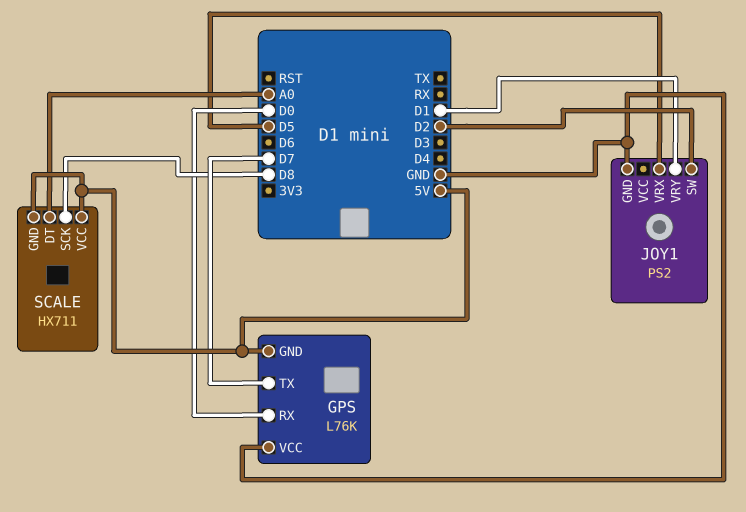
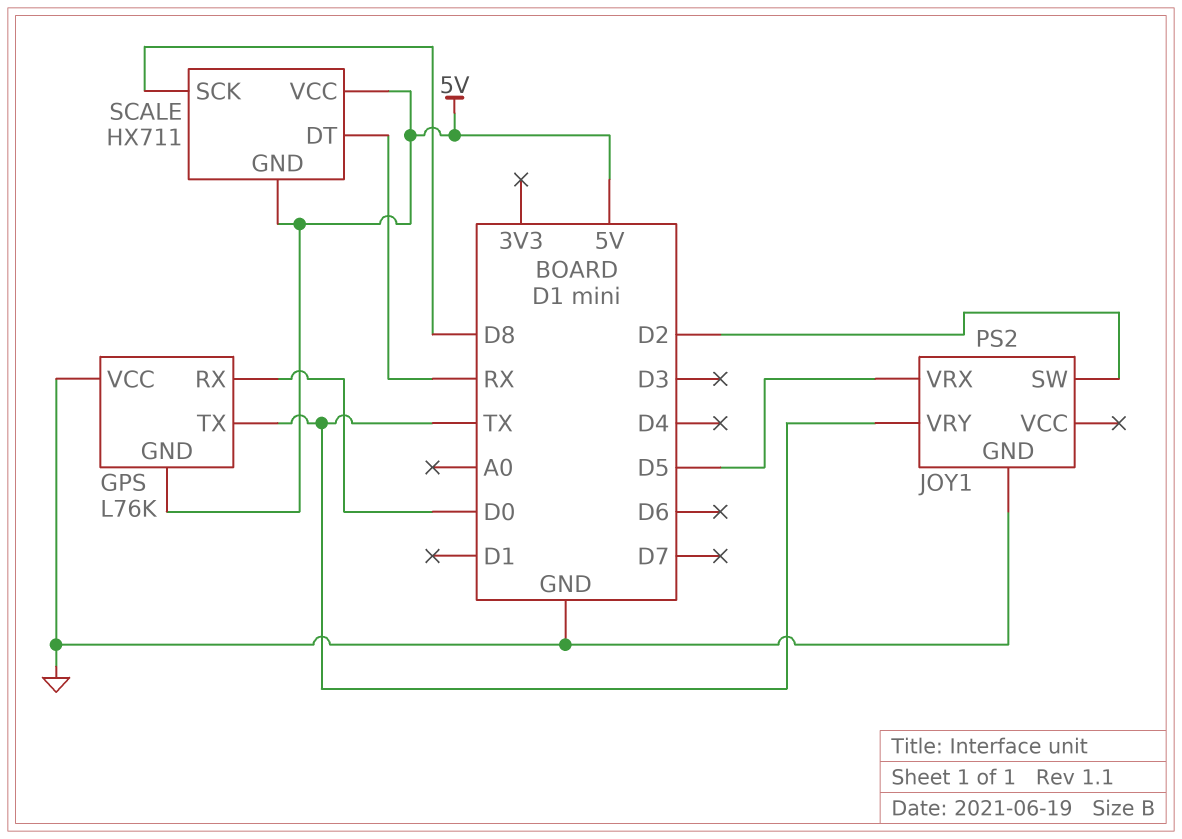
GPS pin TX: D7 -> TX
JOY1 pin VRY: D1 -> TX
SCALE pin DT: A0 -> RX

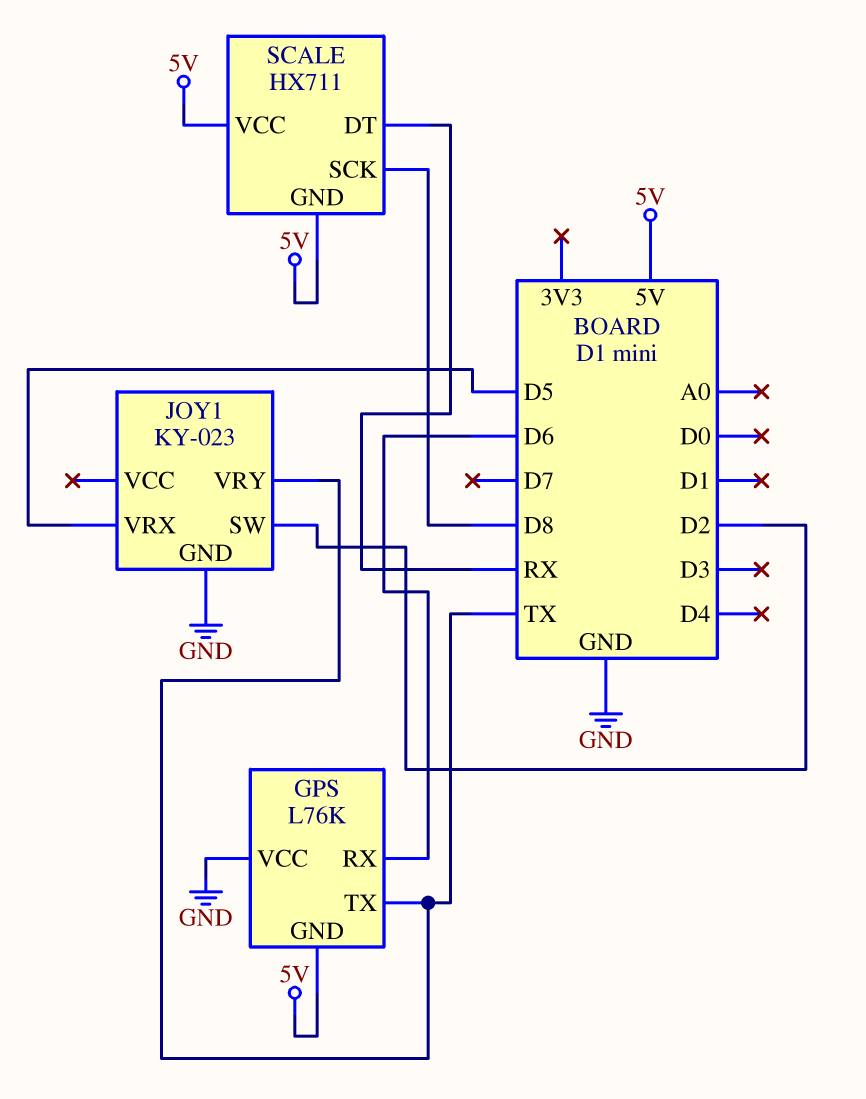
GPS pin RX: D0 -> D6
JOY1: PS2 -> KY-023

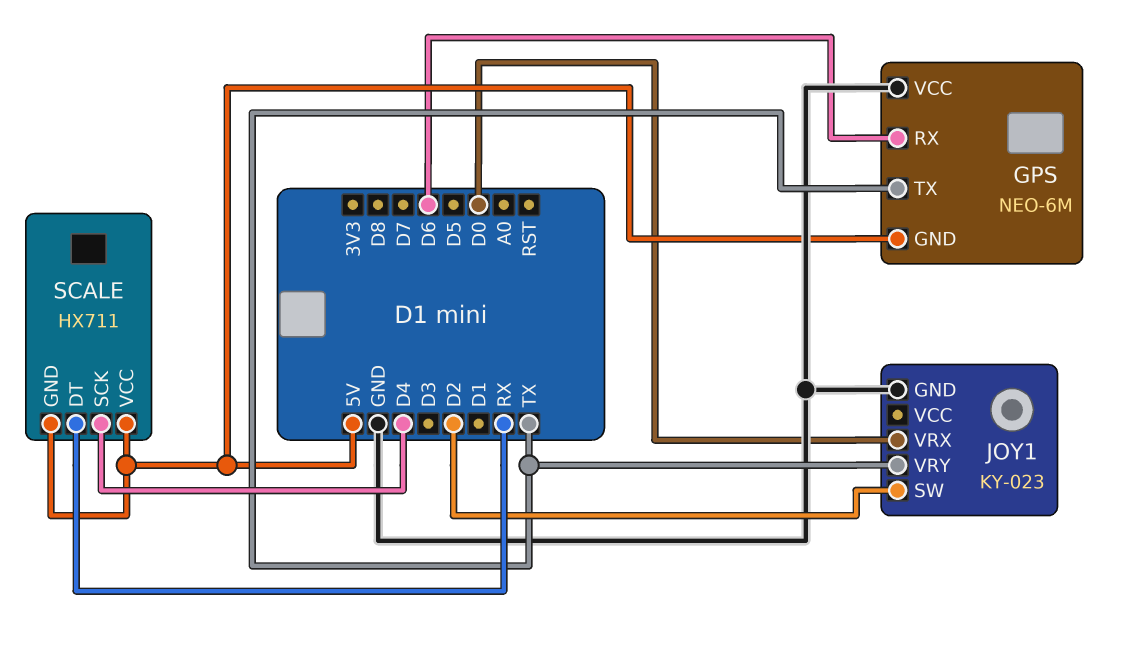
GPS: L76K -> NEO-6M
JOY1 pin VRX: D5 -> D0
SCALE pin SCK: D8 -> D4

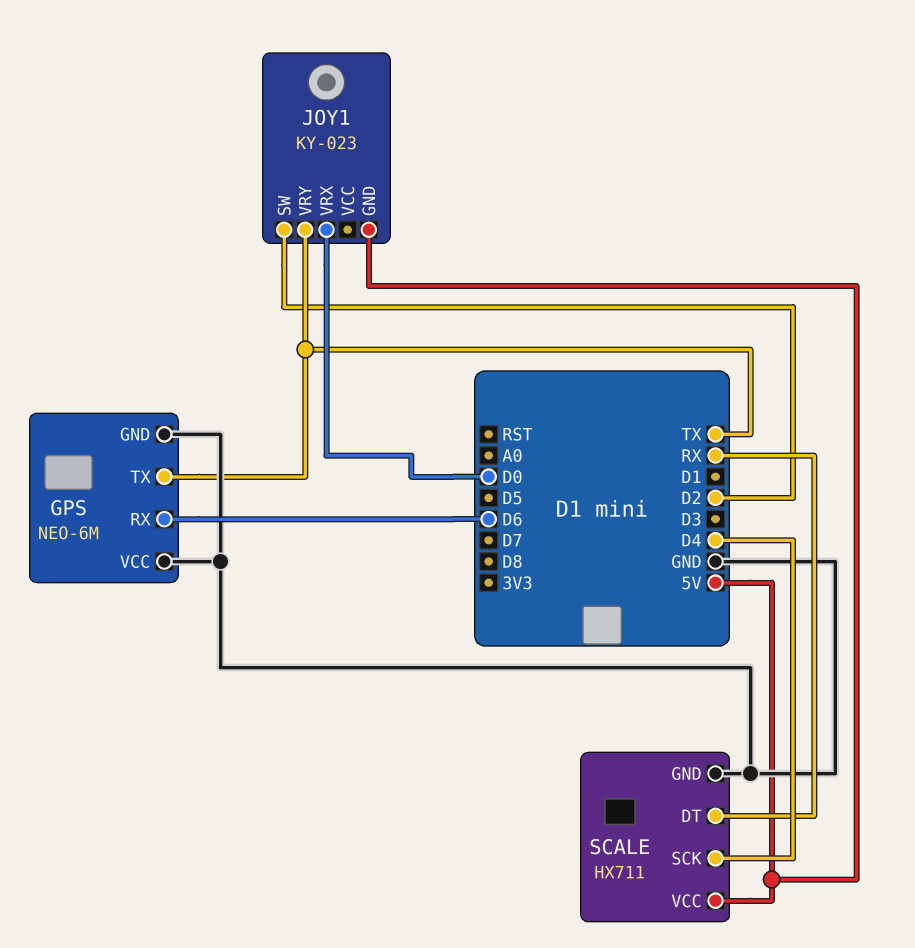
GPS pin GND: 5V -> GND
JOY1 pin GND: GND -> 5V
SCALE pin GND: 5V -> GND

